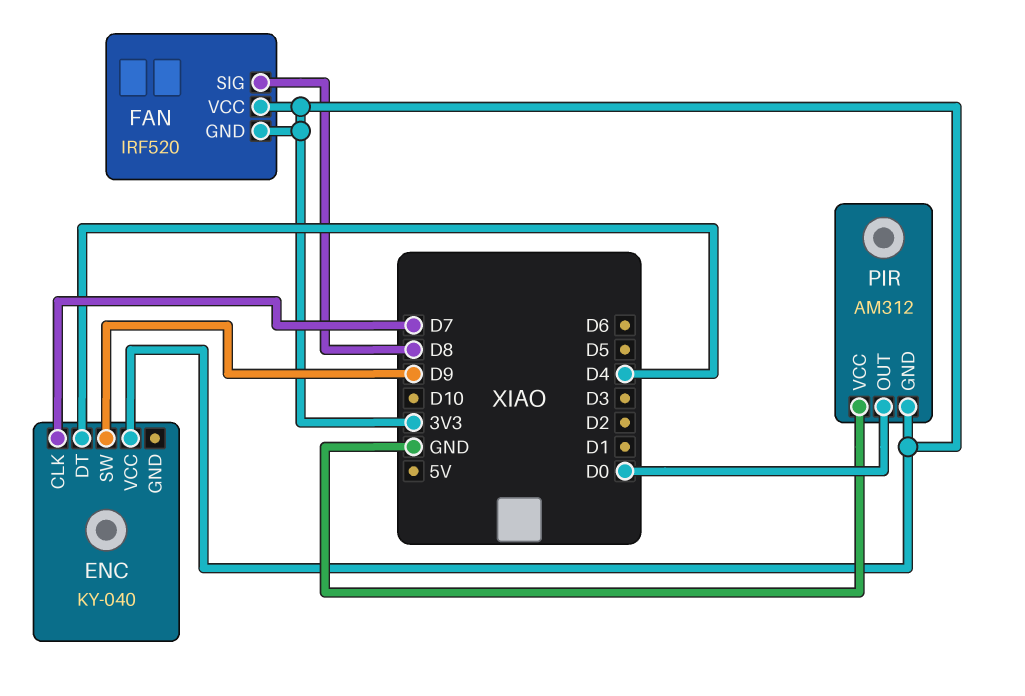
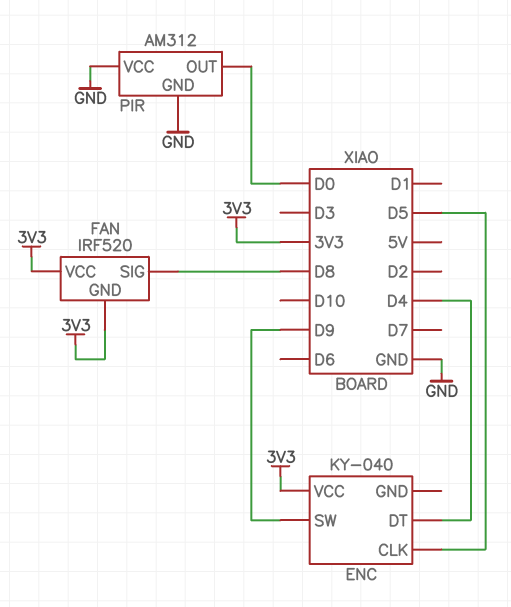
ENC pin CLK: D7 -> D5
PIR pin GND: 3V3 -> GND

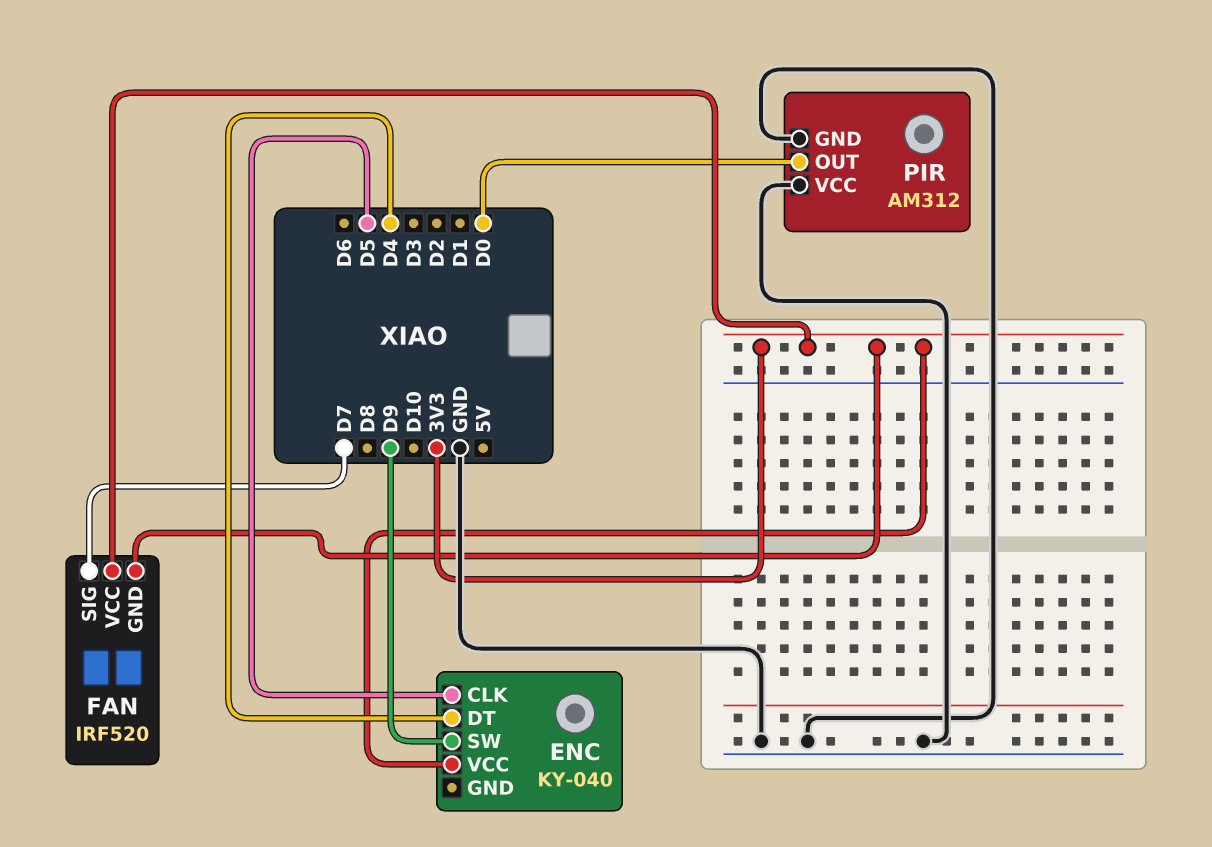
FAN pin SIG: D8 -> D7

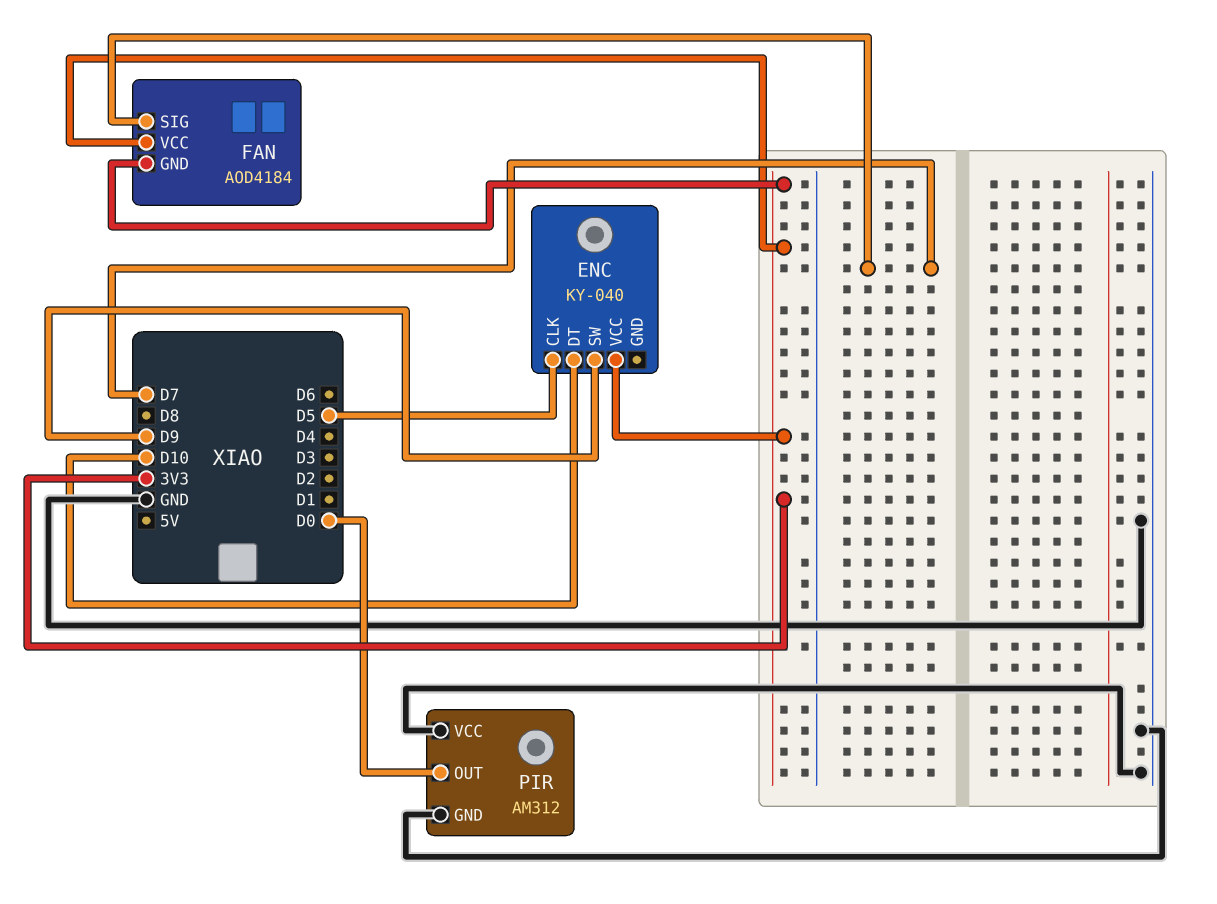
ENC pin DT: D4 -> D10
FAN: IRF520 -> AOD4184

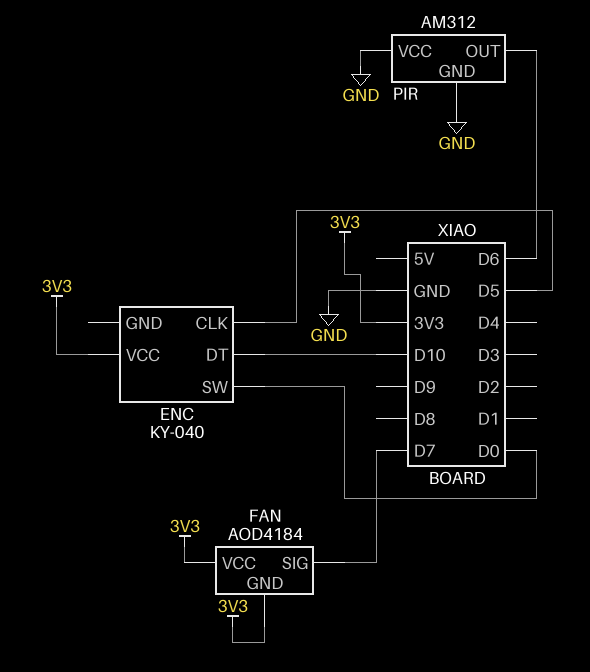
ENC pin SW: D9 -> D0
PIR pin OUT: D0 -> D6

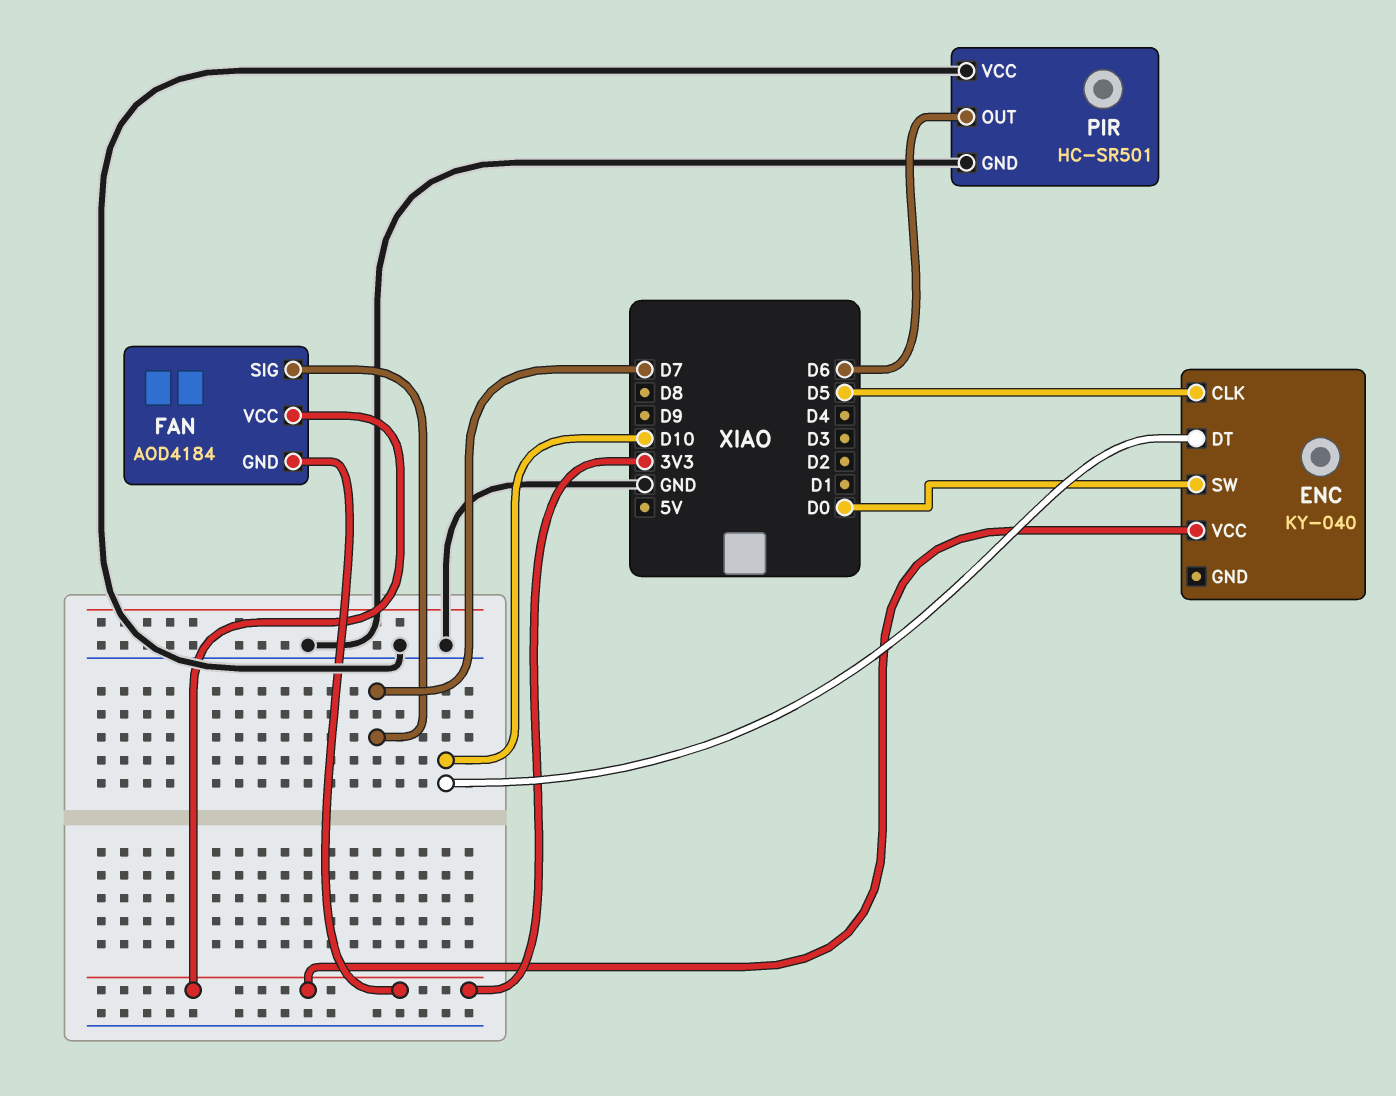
PIR: AM312 -> HC-SR501

